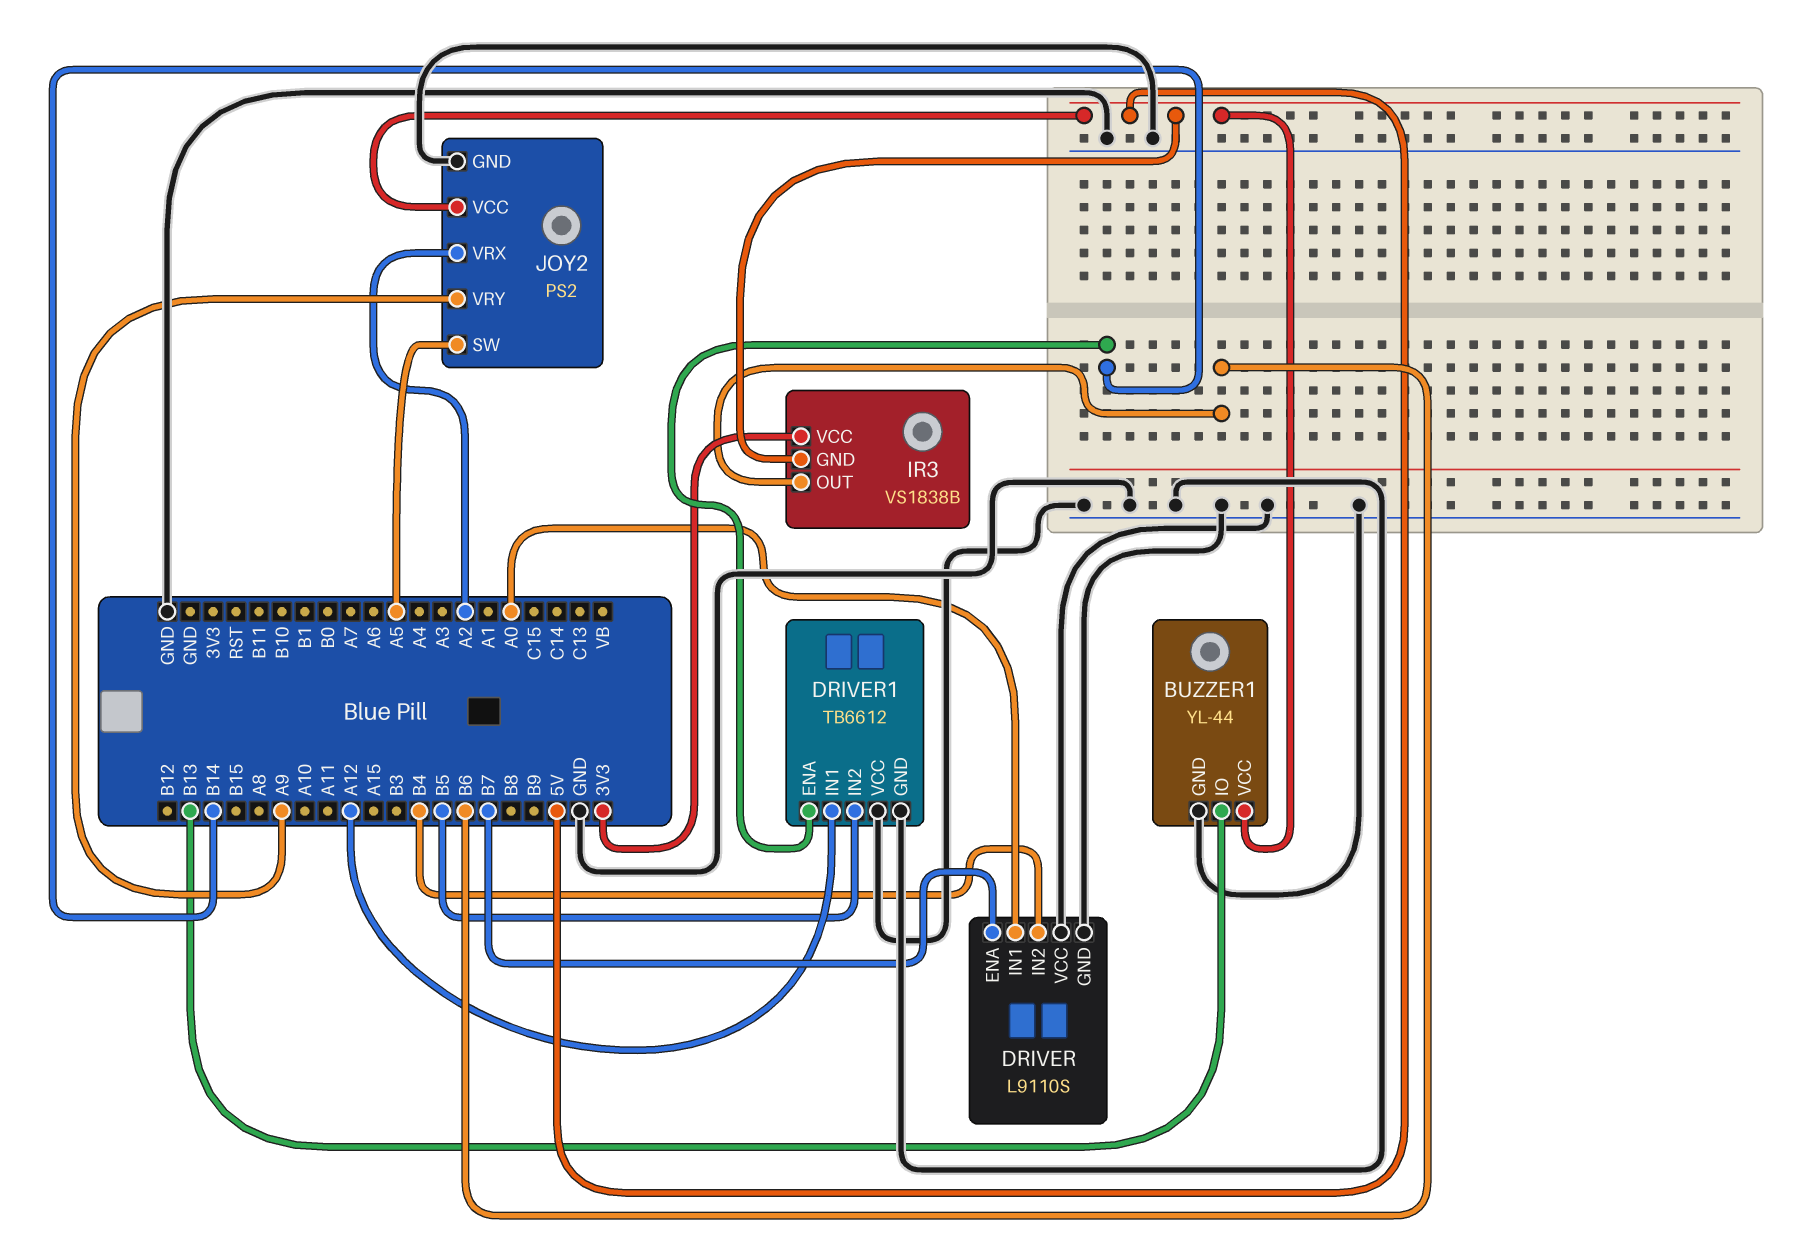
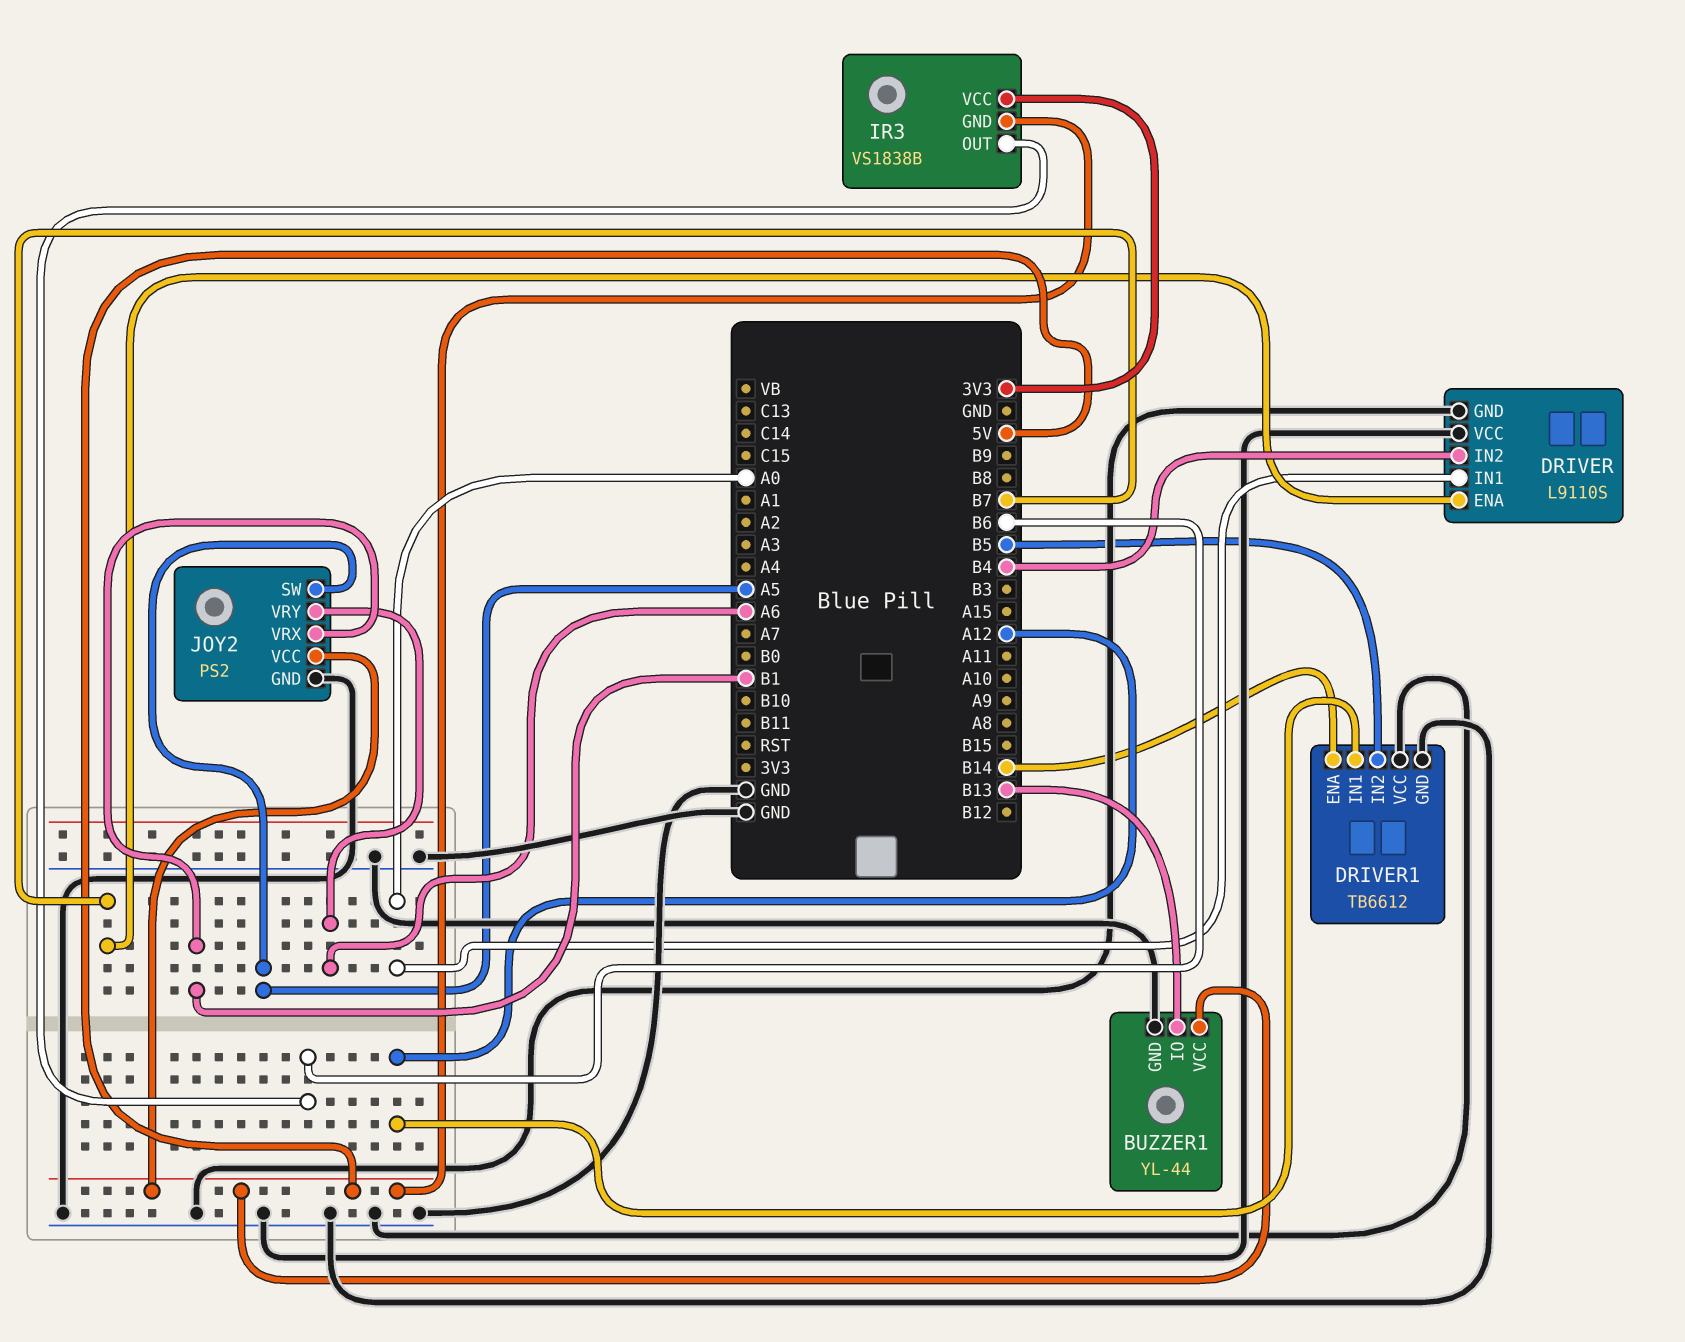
JOY2 pin VRX: A2 -> B1
JOY2 pin VRY: A9 -> A6

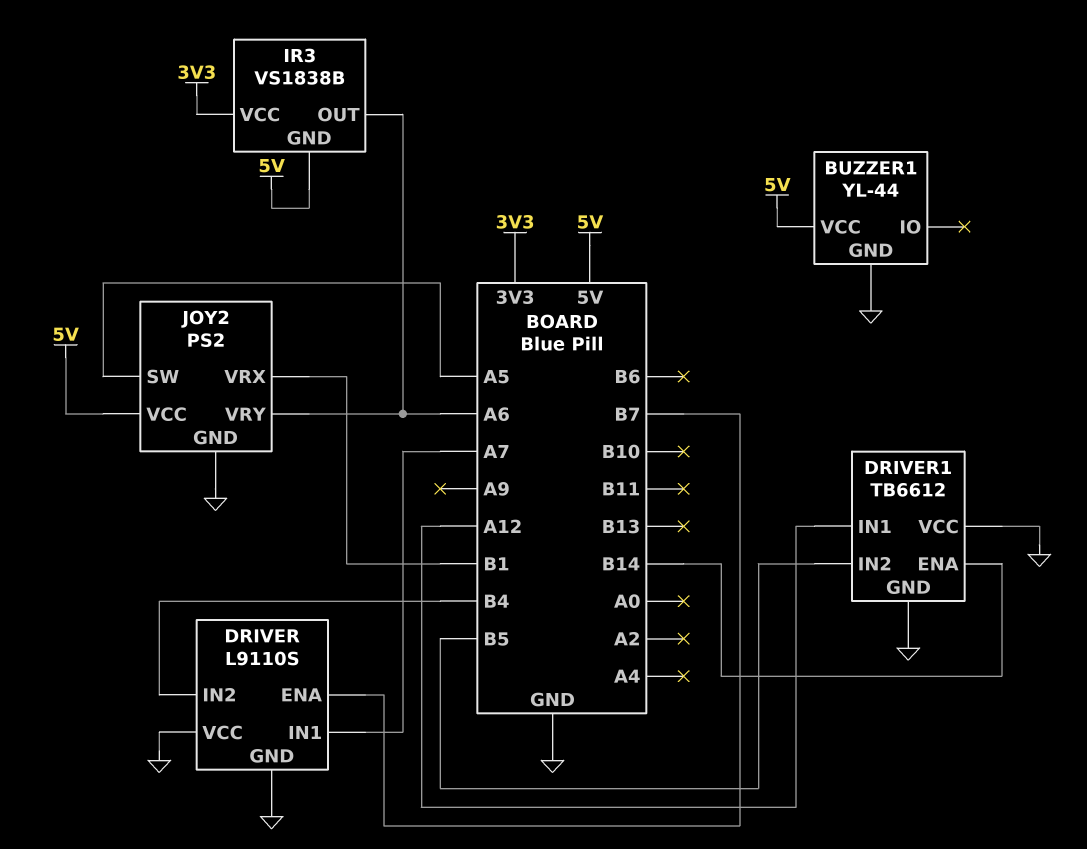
BUZZER1 pin IO: B13 -> none
DRIVER pin IN1: A0 -> A7
IR3 pin OUT: B6 -> A6

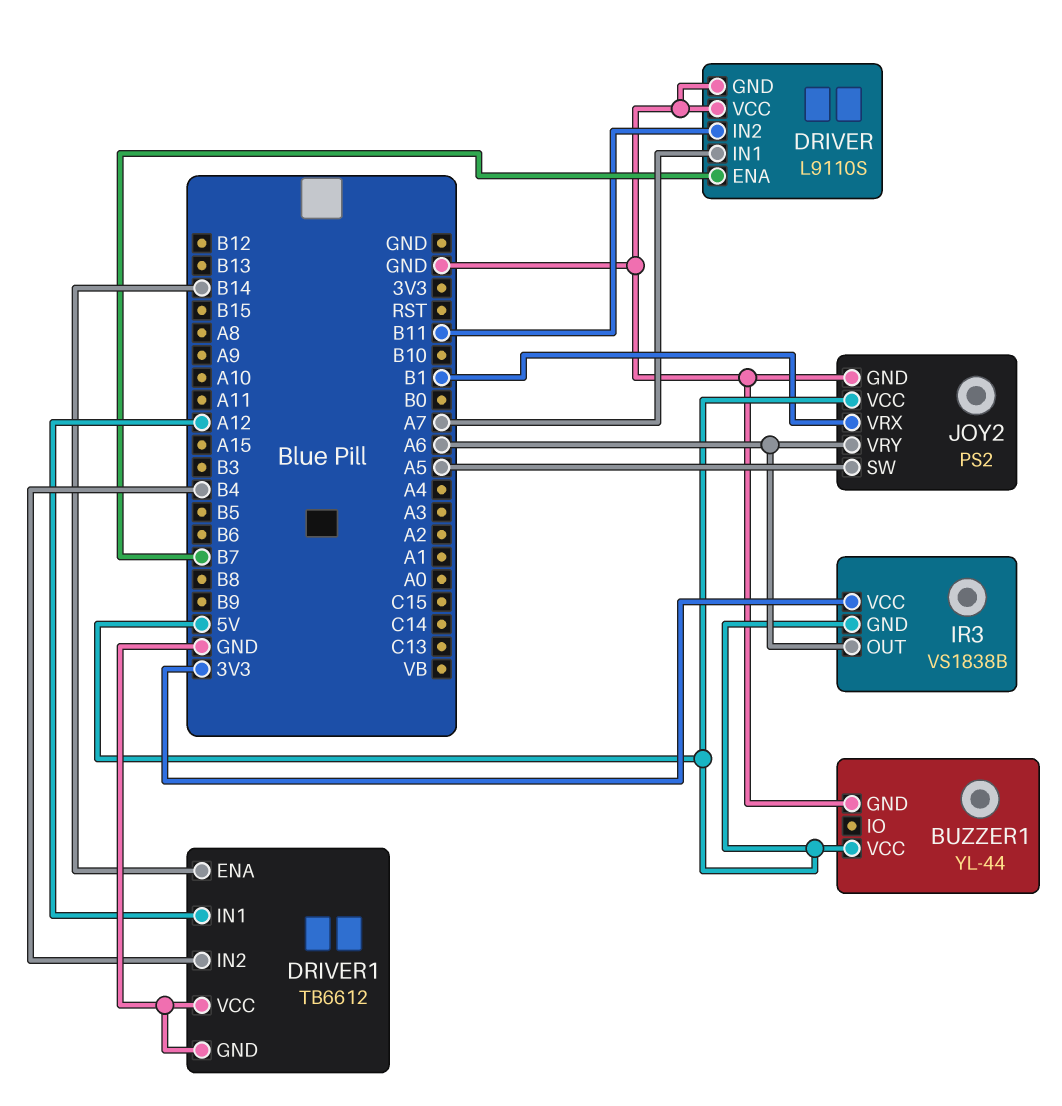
DRIVER pin IN2: B4 -> B11
DRIVER1 pin IN2: B5 -> B4

